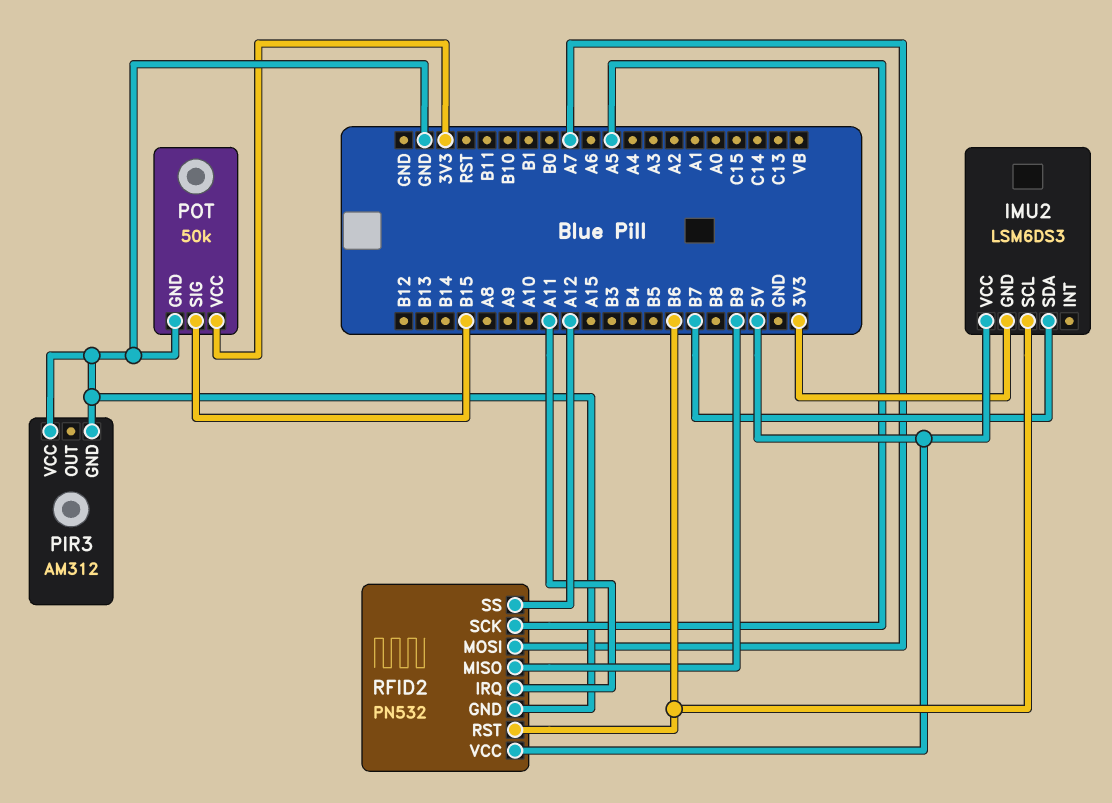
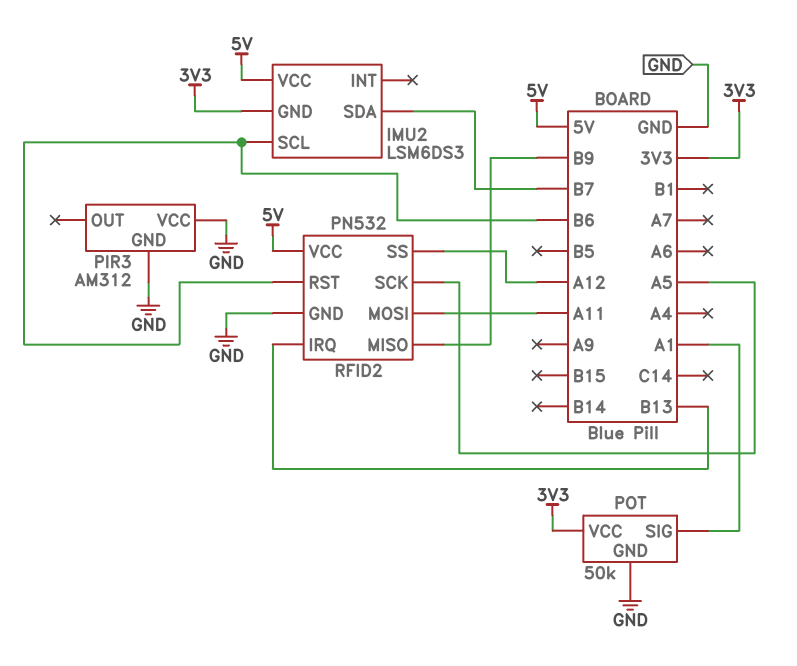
POT pin SIG: B15 -> A1
RFID2 pin IRQ: A11 -> B13
RFID2 pin MOSI: A7 -> A11

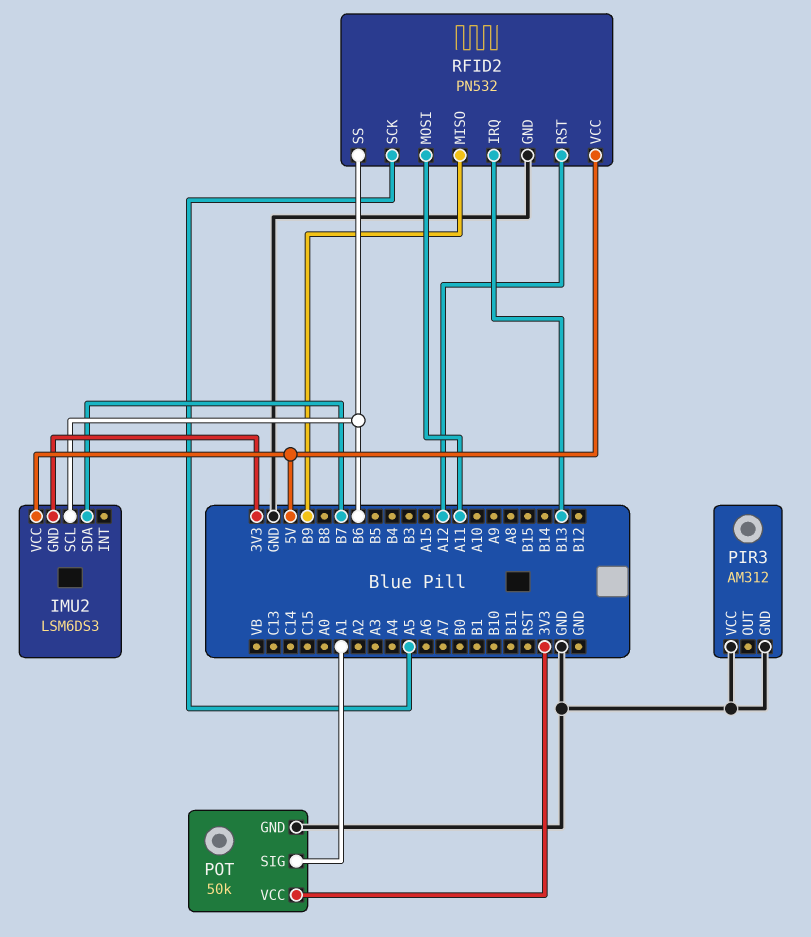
RFID2 pin RST: B6 -> A12
RFID2 pin SS: A12 -> B6

